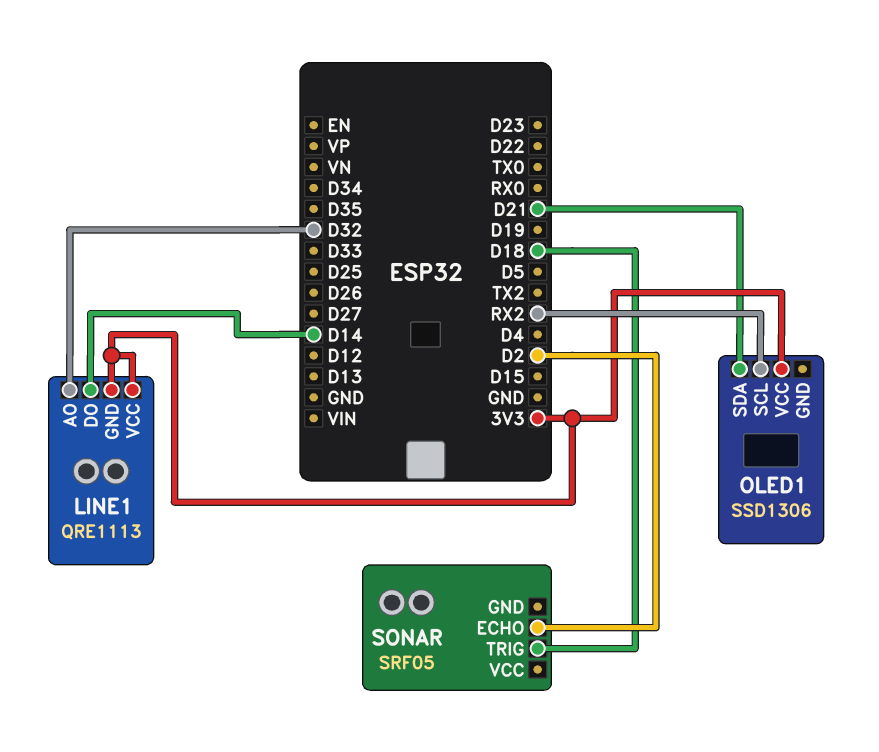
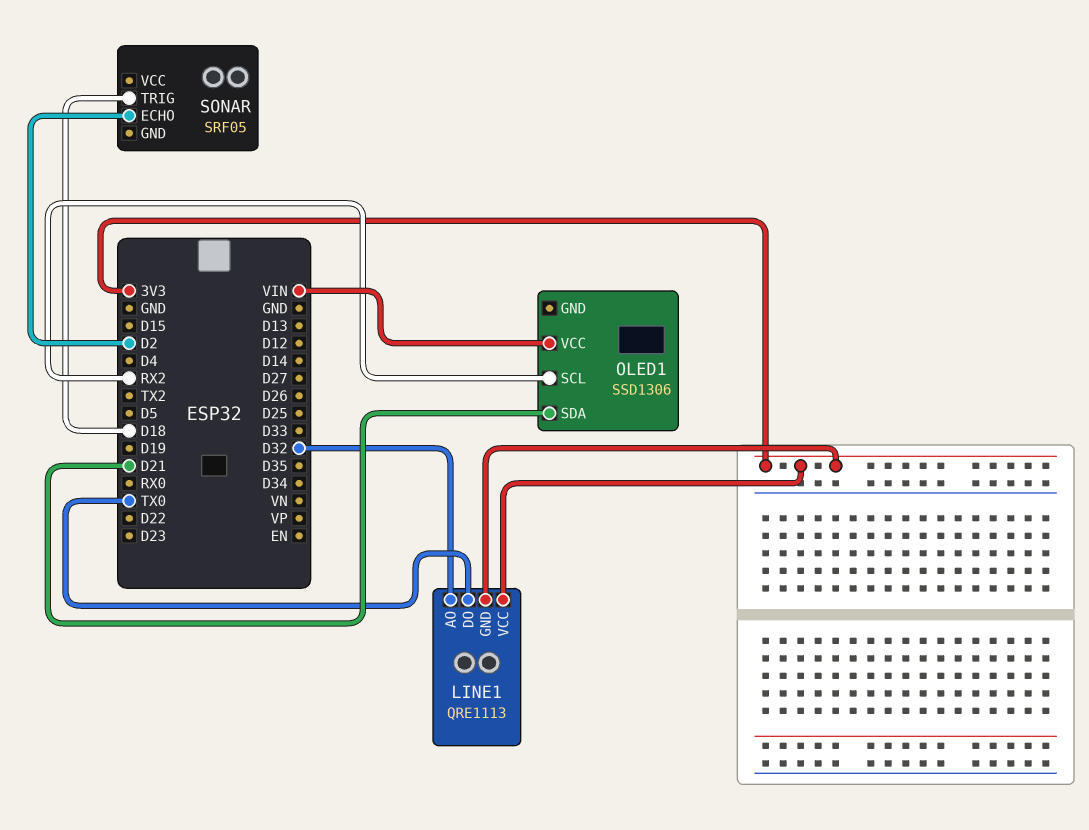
LINE1 pin DO: D14 -> TX0
OLED1 pin VCC: 3V3 -> VIN

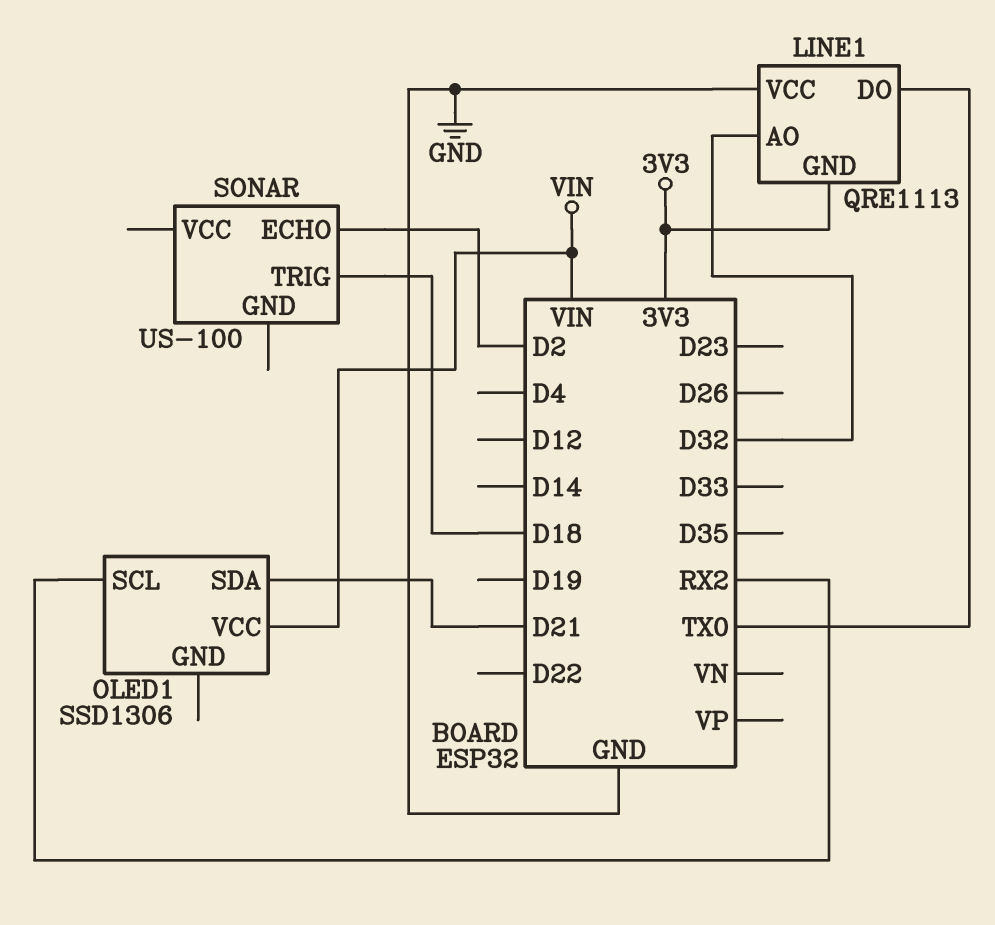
LINE1 pin VCC: 3V3 -> GND
SONAR: SRF05 -> US-100

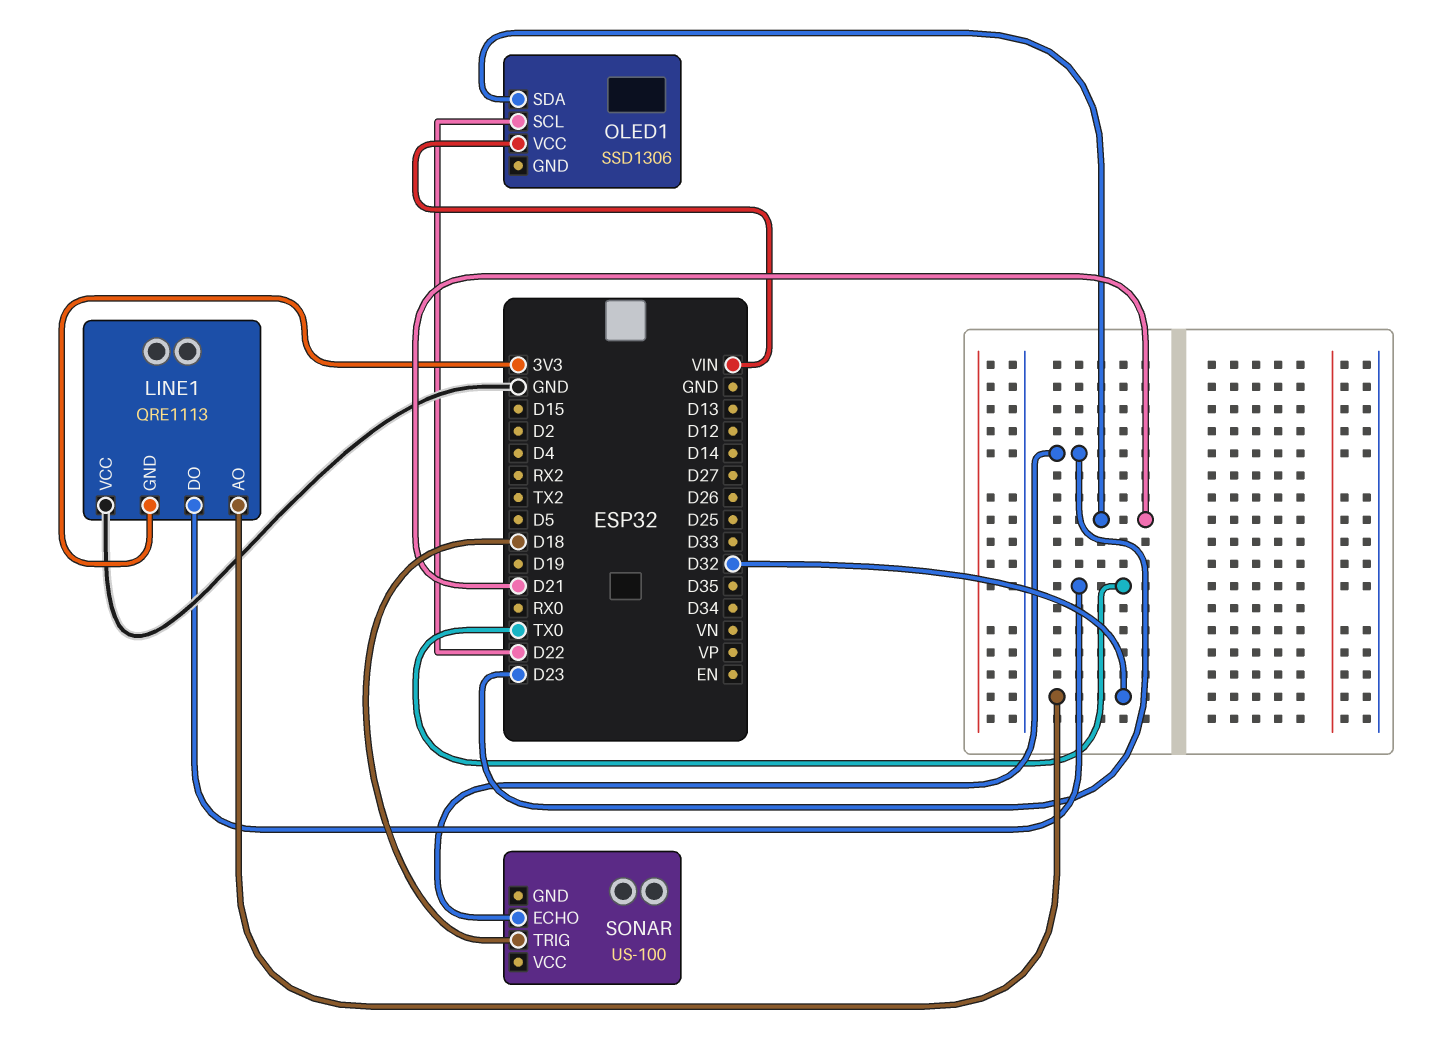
OLED1 pin SCL: RX2 -> D22
SONAR pin ECHO: D2 -> D23

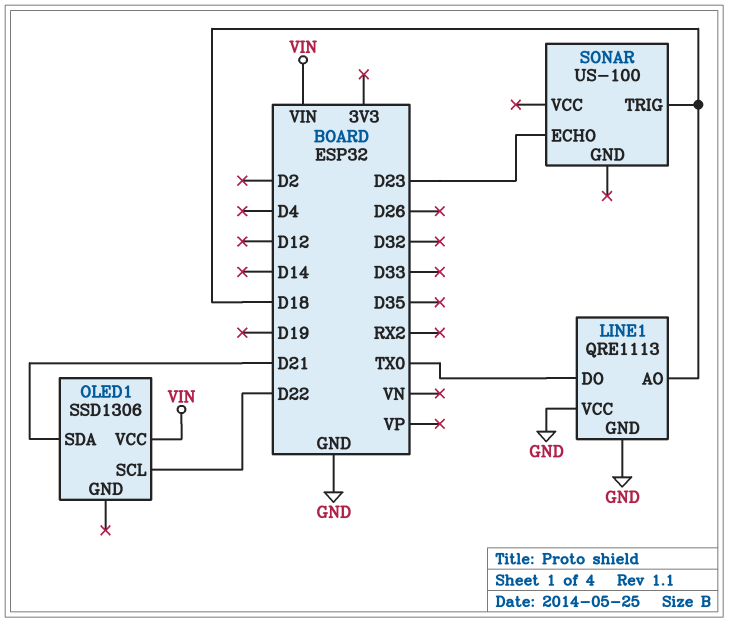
LINE1 pin AO: D32 -> D18
LINE1 pin GND: 3V3 -> GND

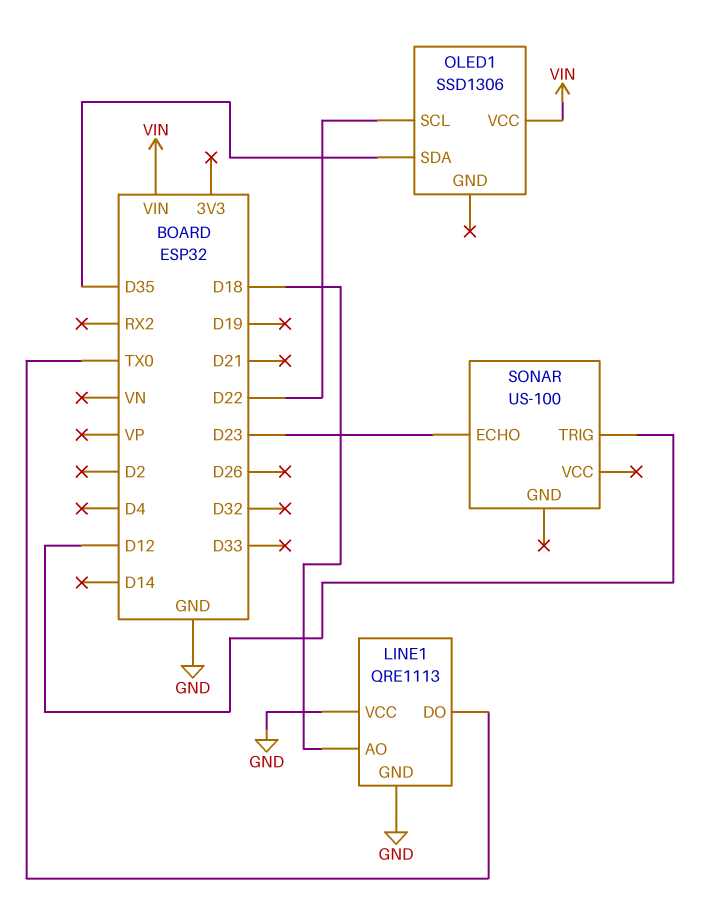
OLED1 pin SDA: D21 -> D35
SONAR pin TRIG: D18 -> D12

